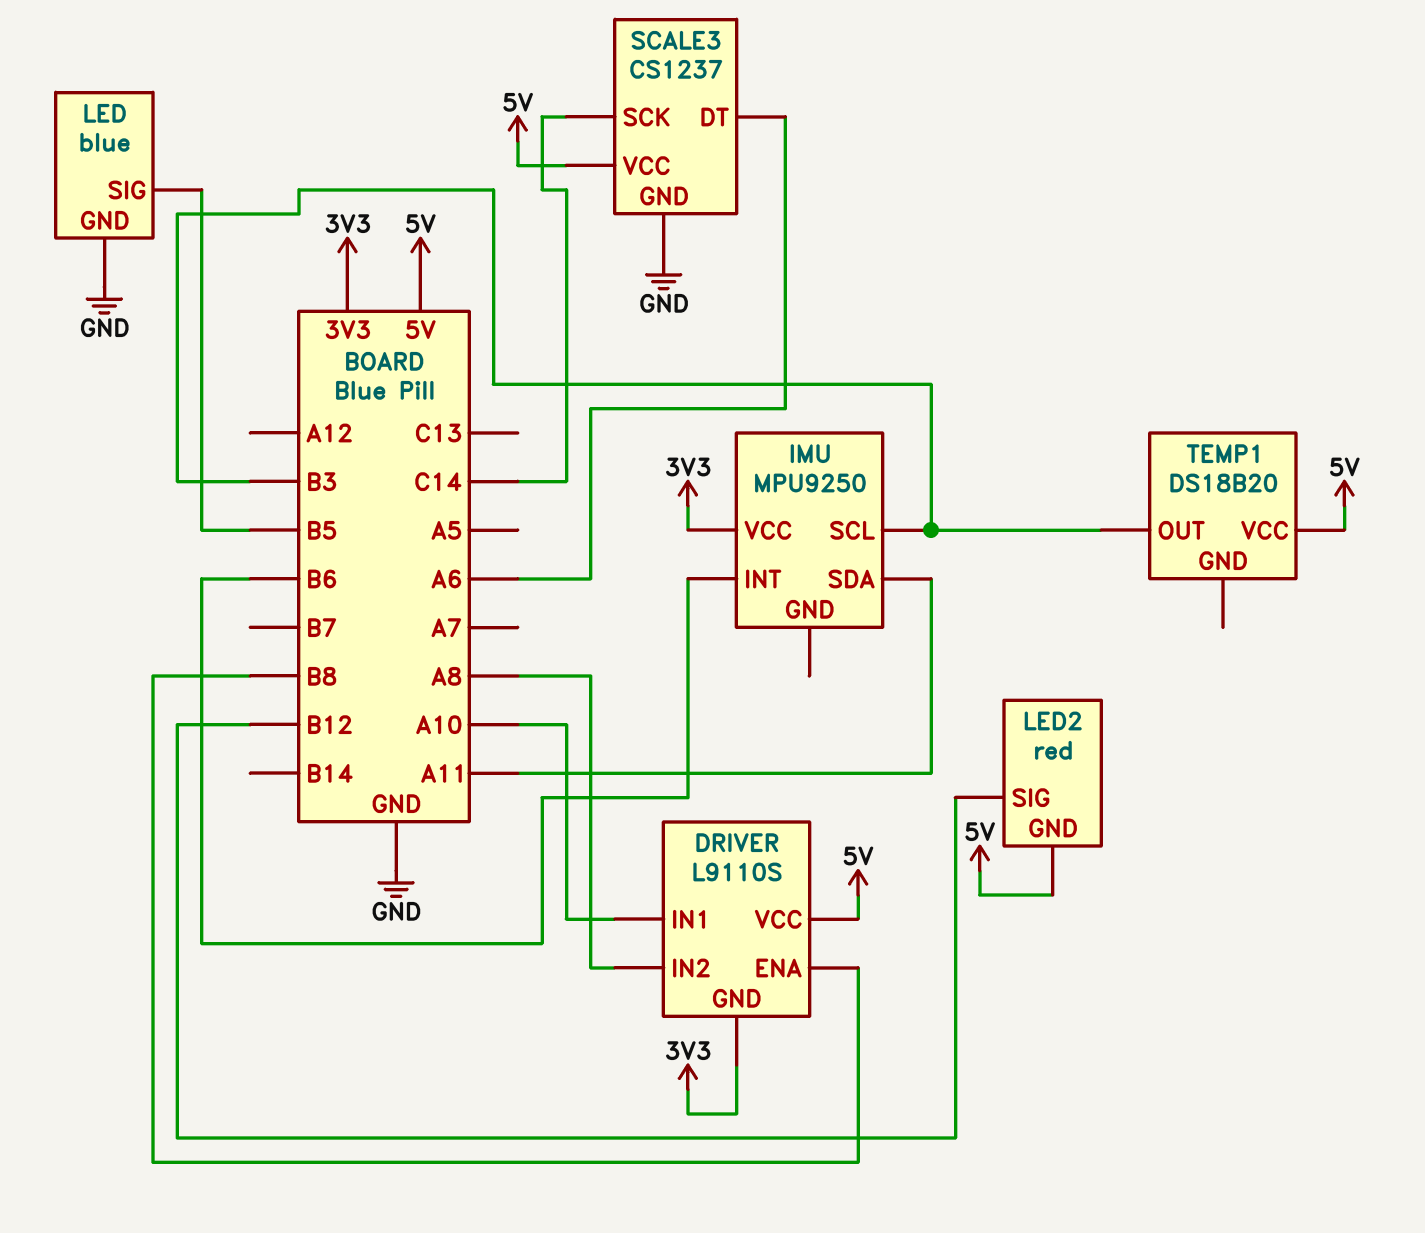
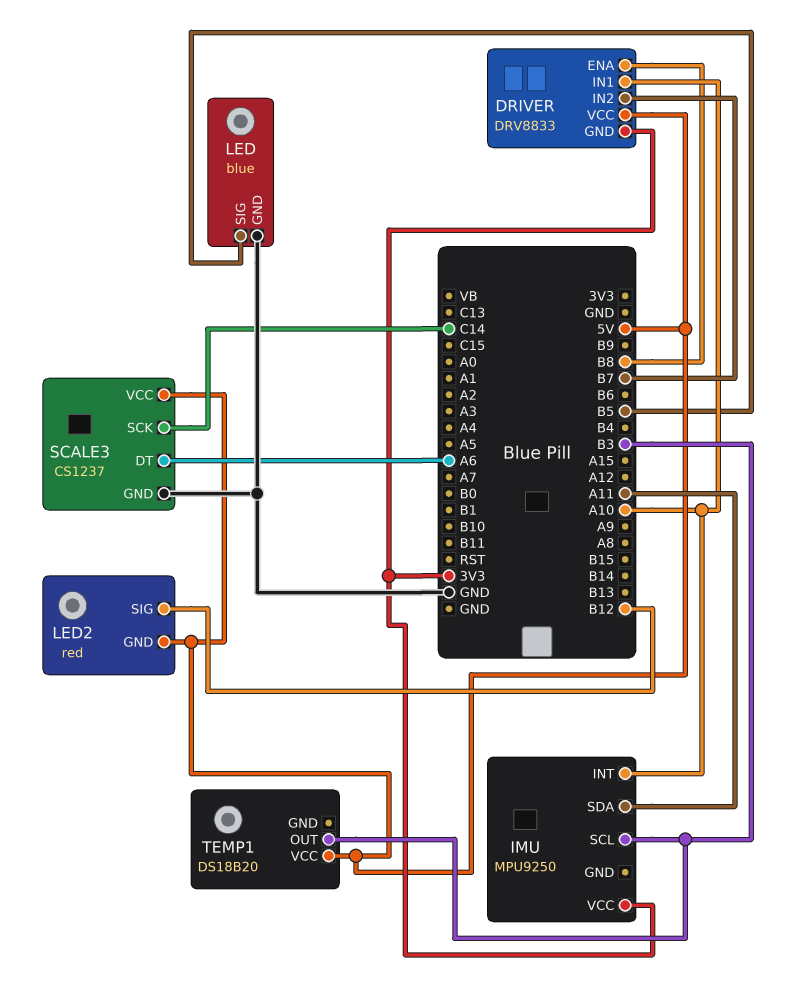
DRIVER: L9110S -> DRV8833
DRIVER pin IN2: A8 -> B7
IMU pin INT: B6 -> A10

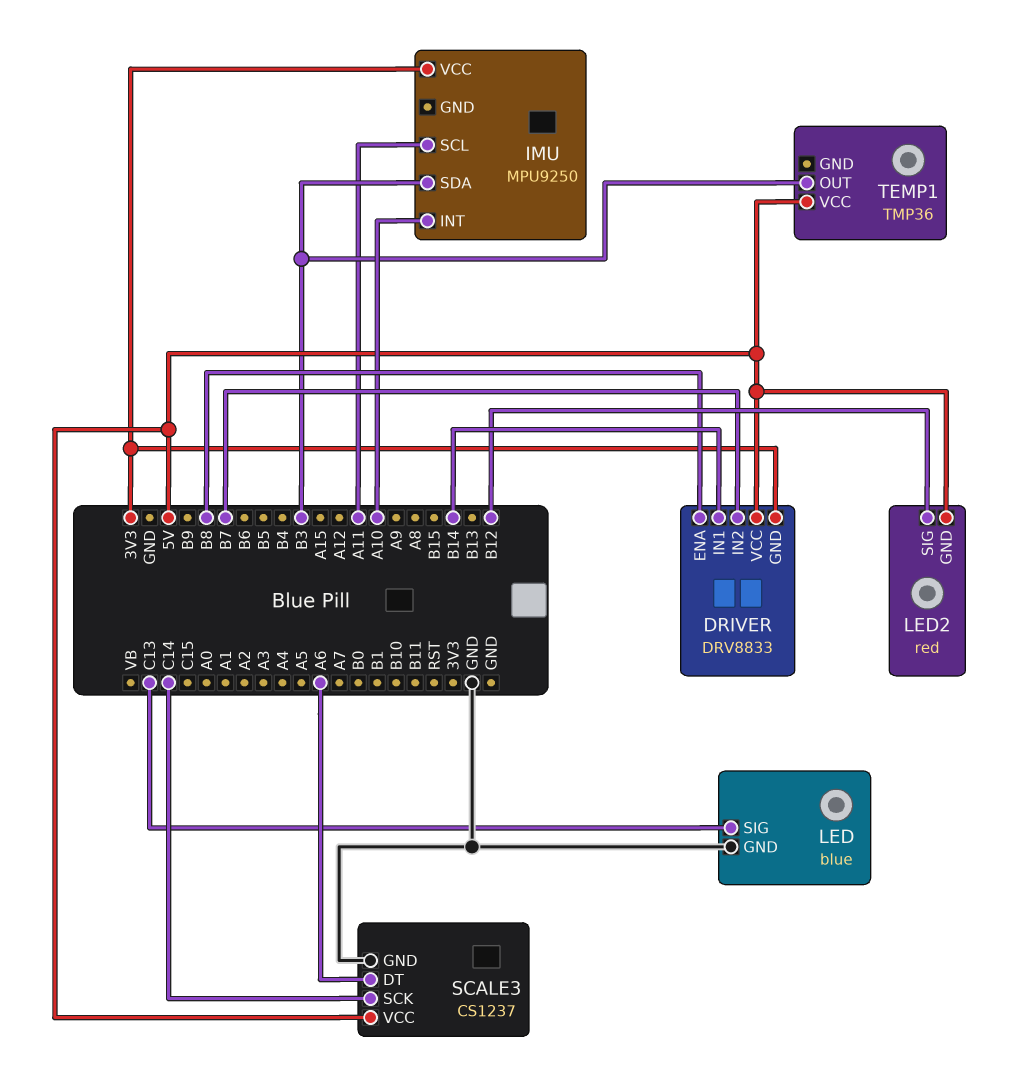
DRIVER pin IN1: A10 -> B14
IMU pin SCL: B3 -> A11
IMU pin SDA: A11 -> B3
LED pin SIG: B5 -> C13
TEMP1: DS18B20 -> TMP36

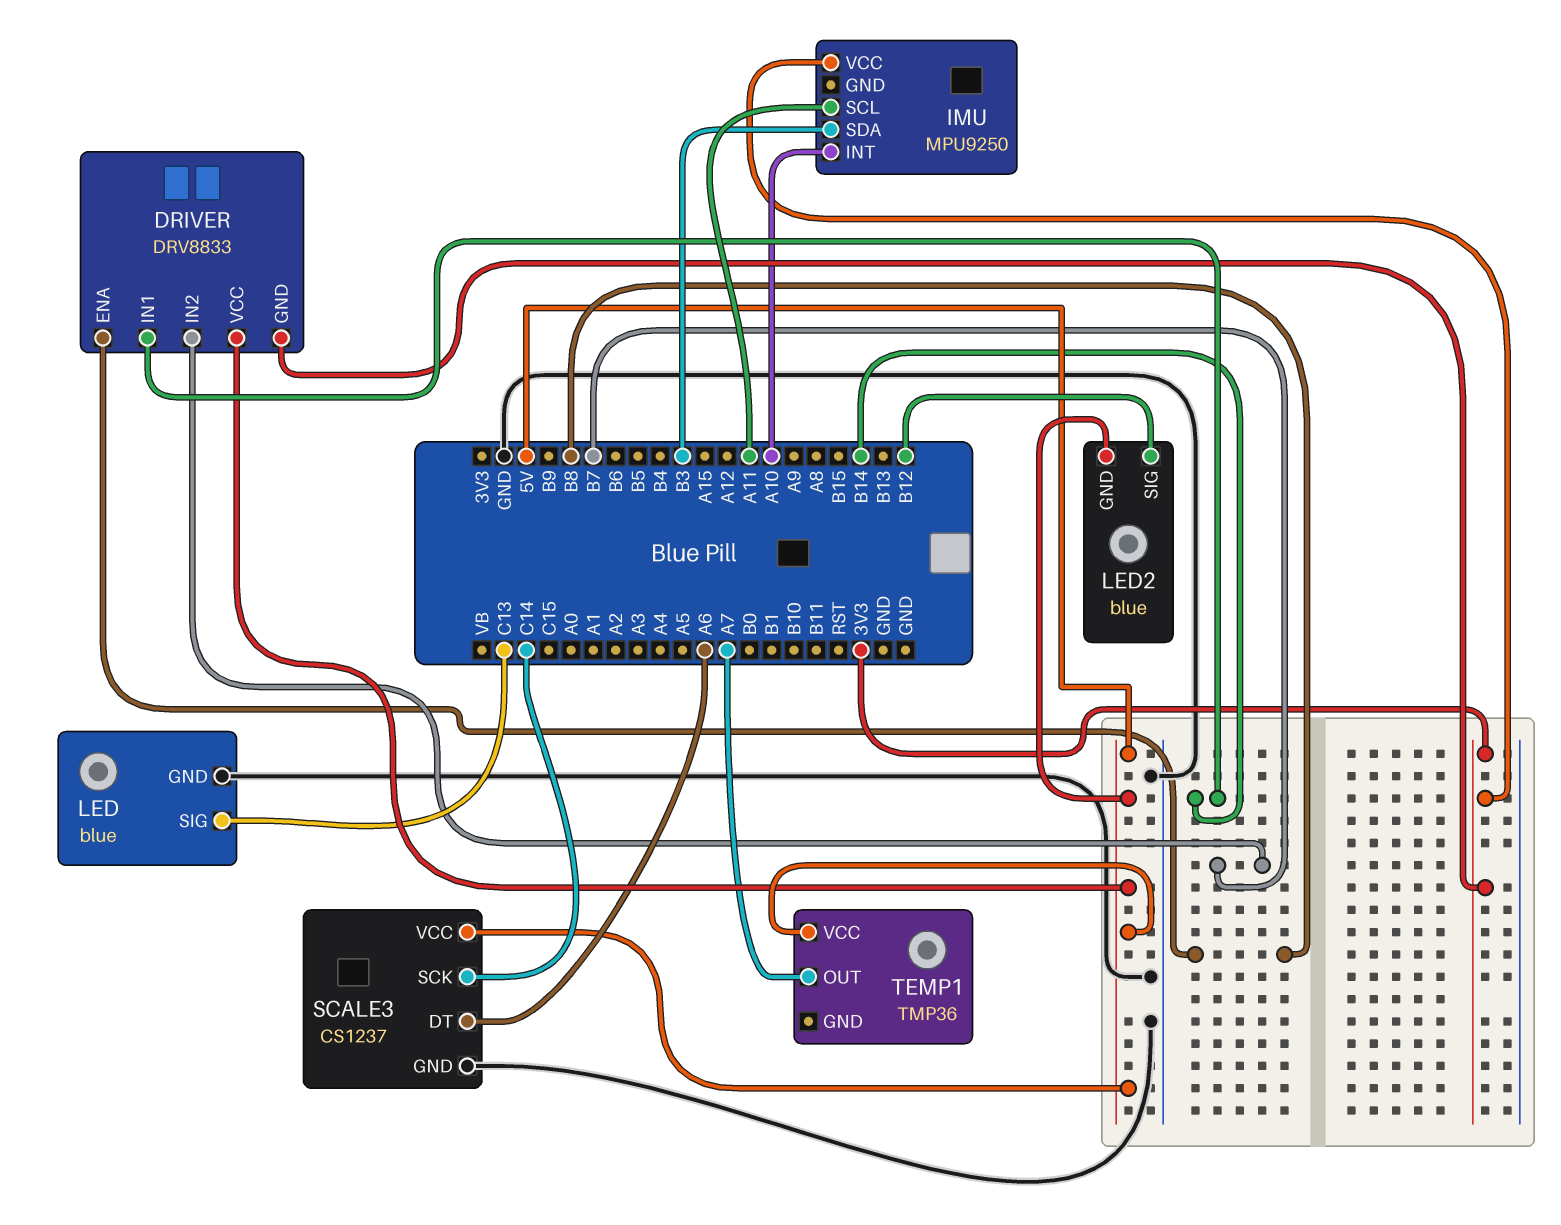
LED2: red -> blue
TEMP1 pin OUT: B3 -> A7

